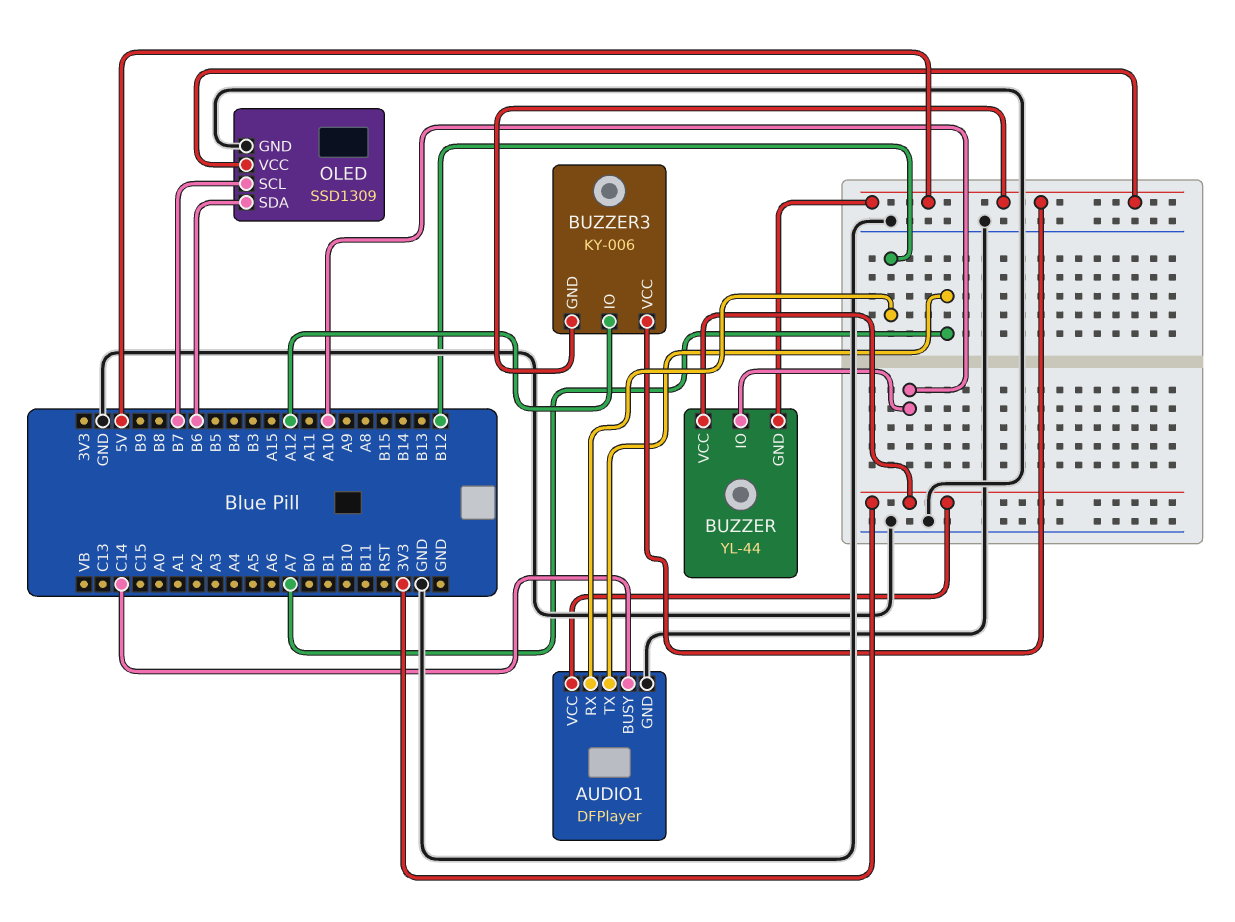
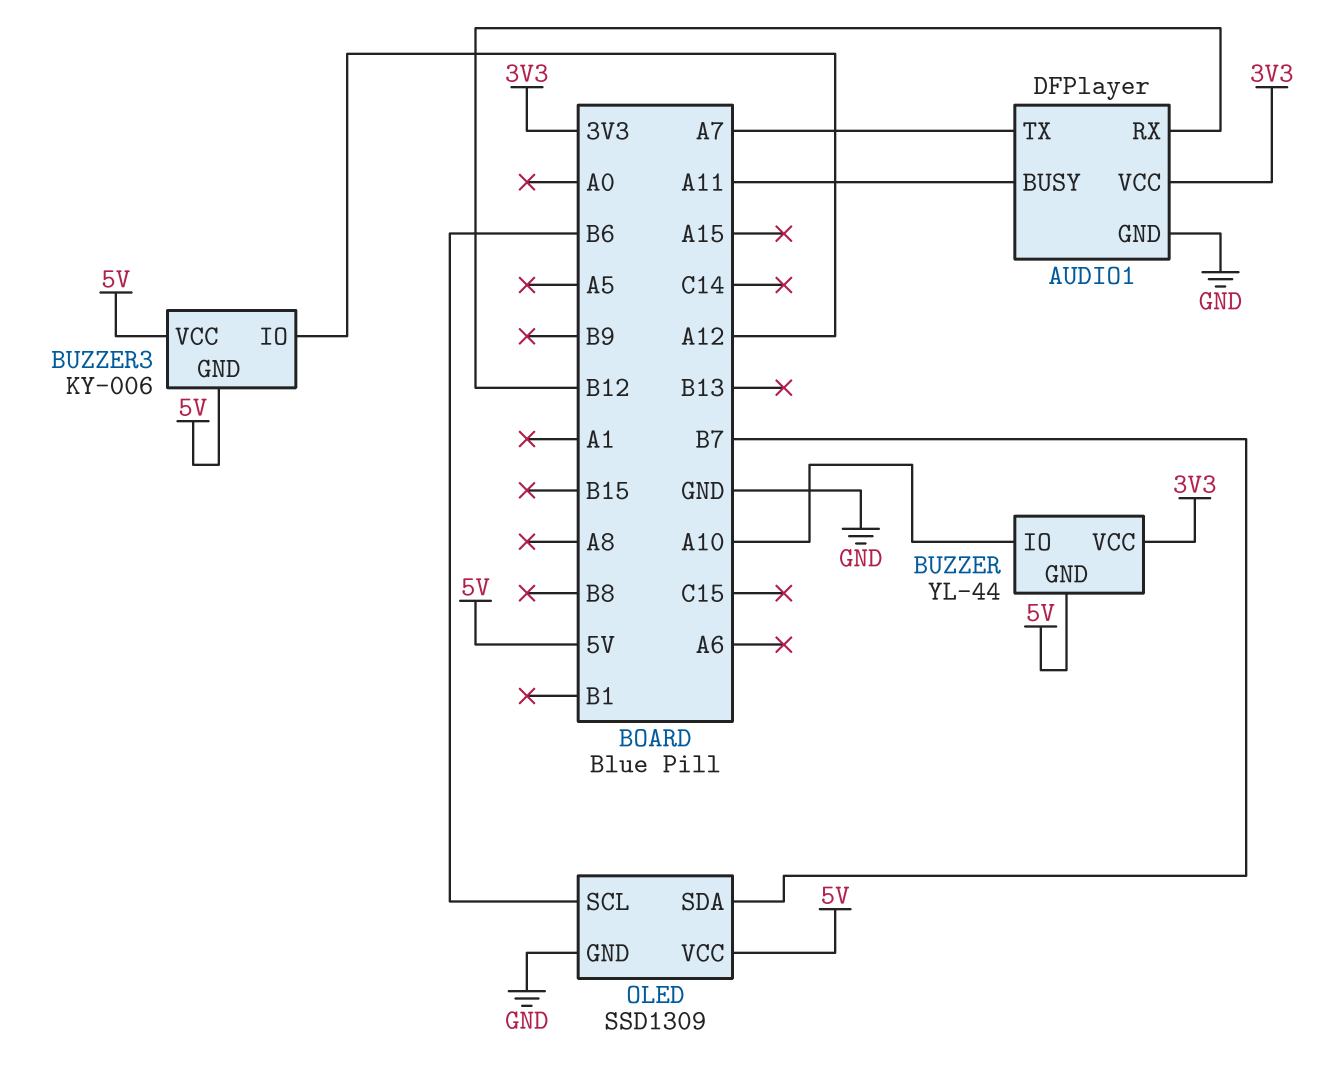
AUDIO1 pin BUSY: C14 -> A11
OLED pin SCL: B7 -> B6
OLED pin SDA: B6 -> B7

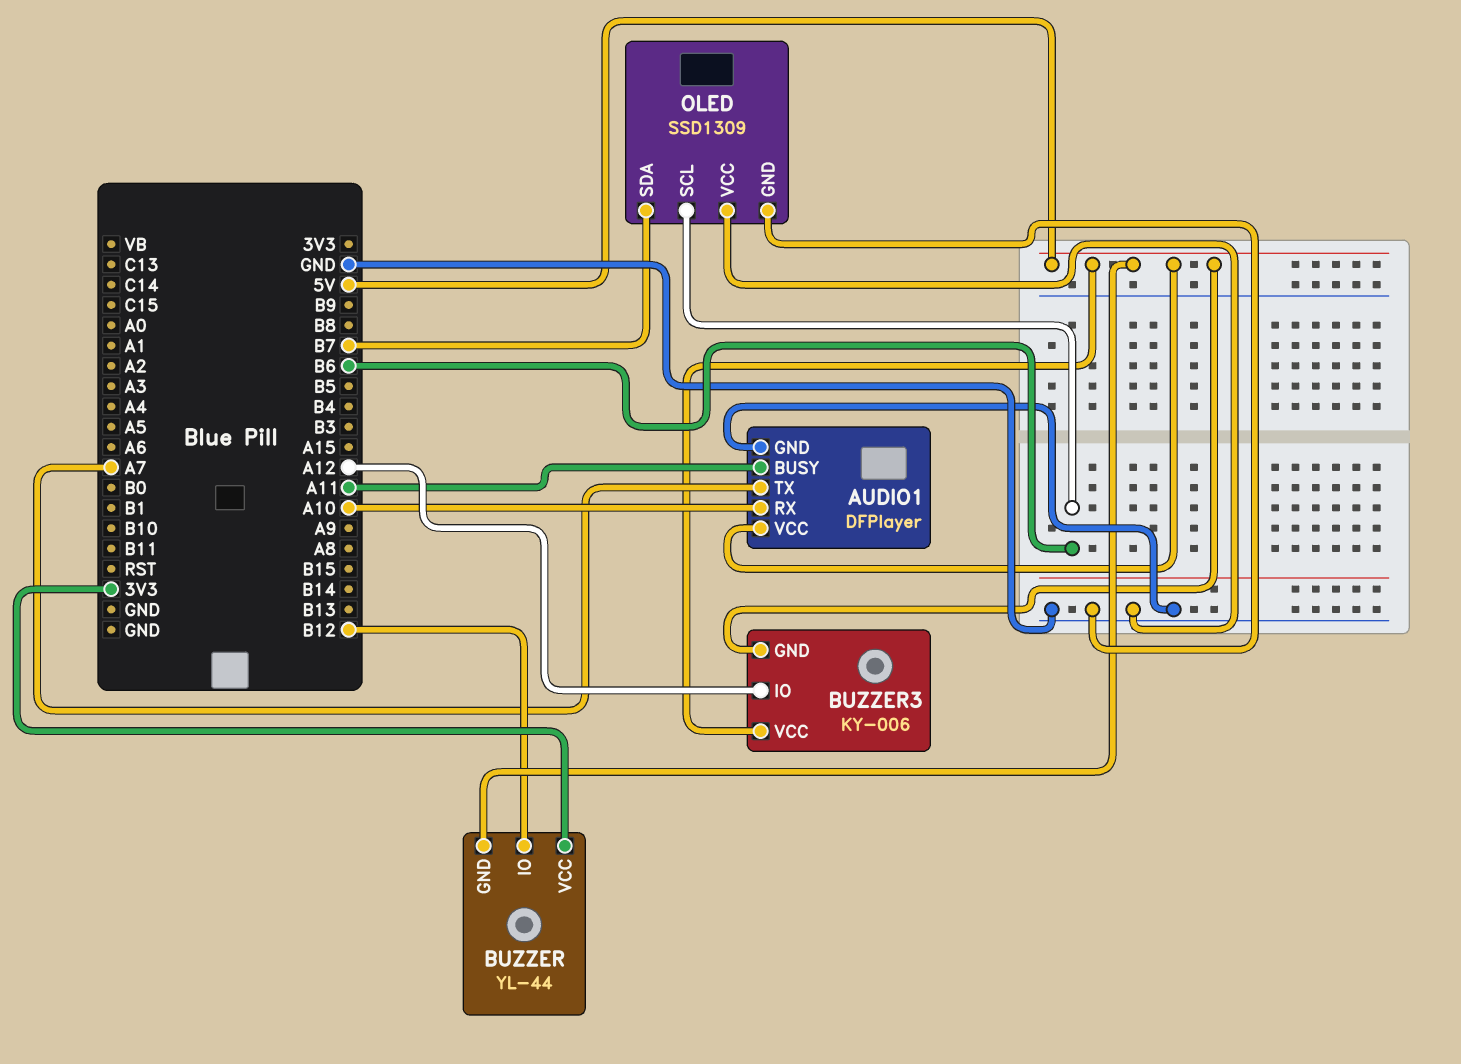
AUDIO1 pin RX: B12 -> A10
AUDIO1 pin VCC: 3V3 -> 5V
BUZZER pin IO: A10 -> B12
OLED pin VCC: 5V -> GND

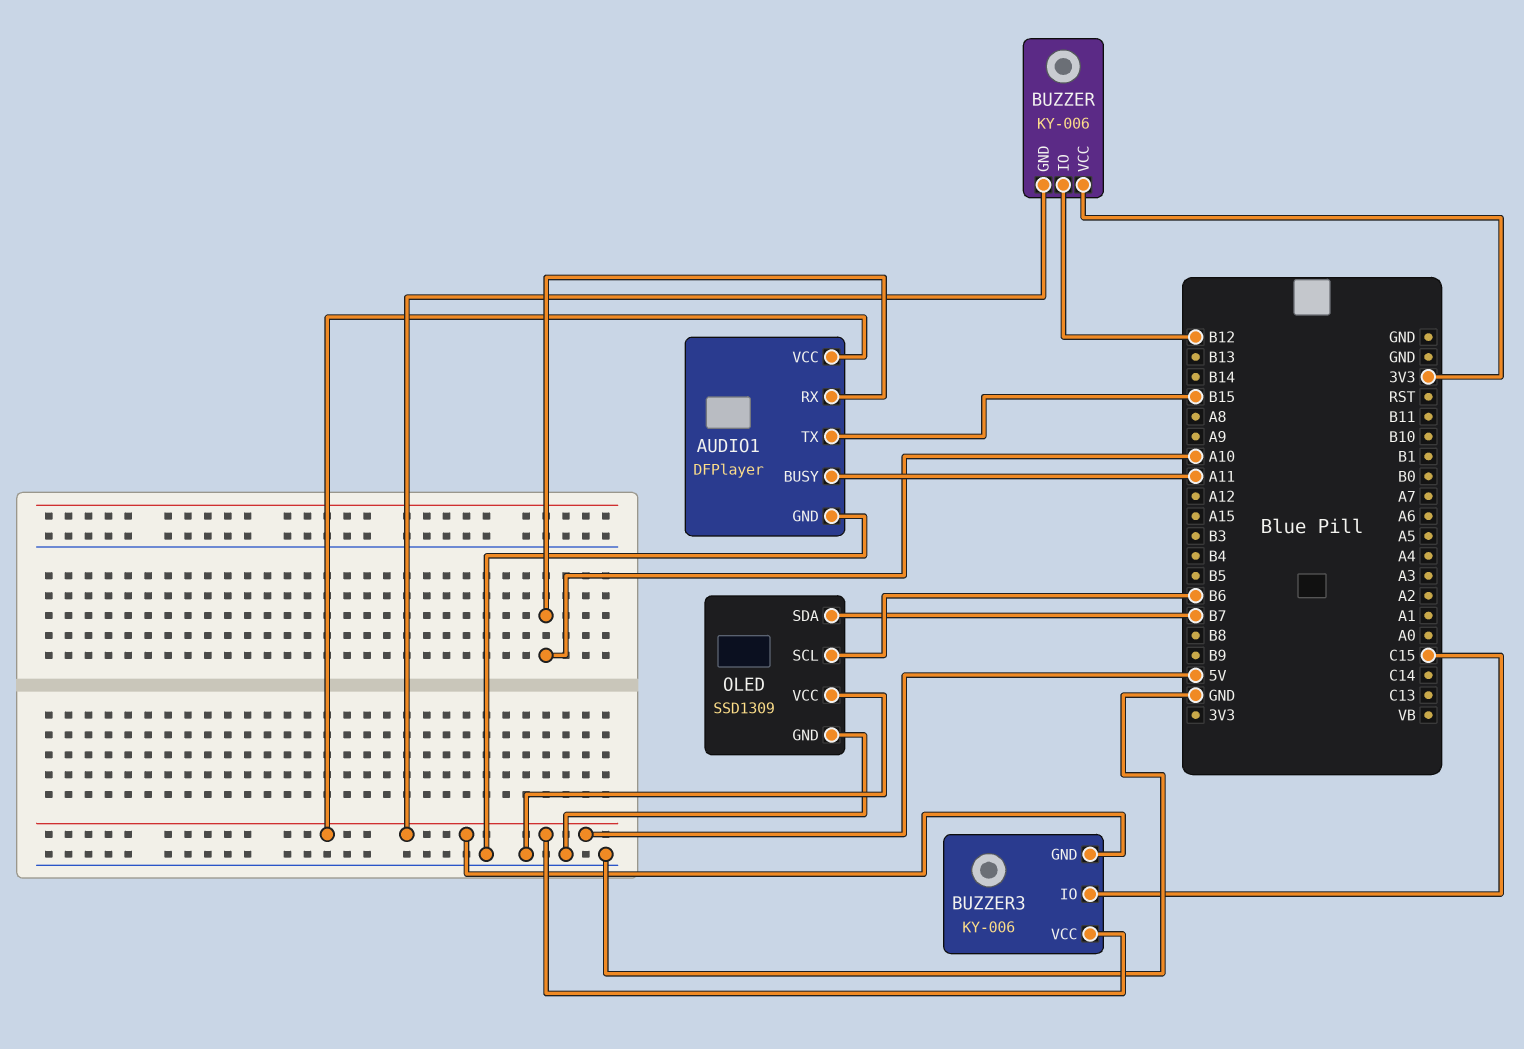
AUDIO1 pin TX: A7 -> B15
BUZZER: YL-44 -> KY-006
BUZZER3 pin IO: A12 -> C15

